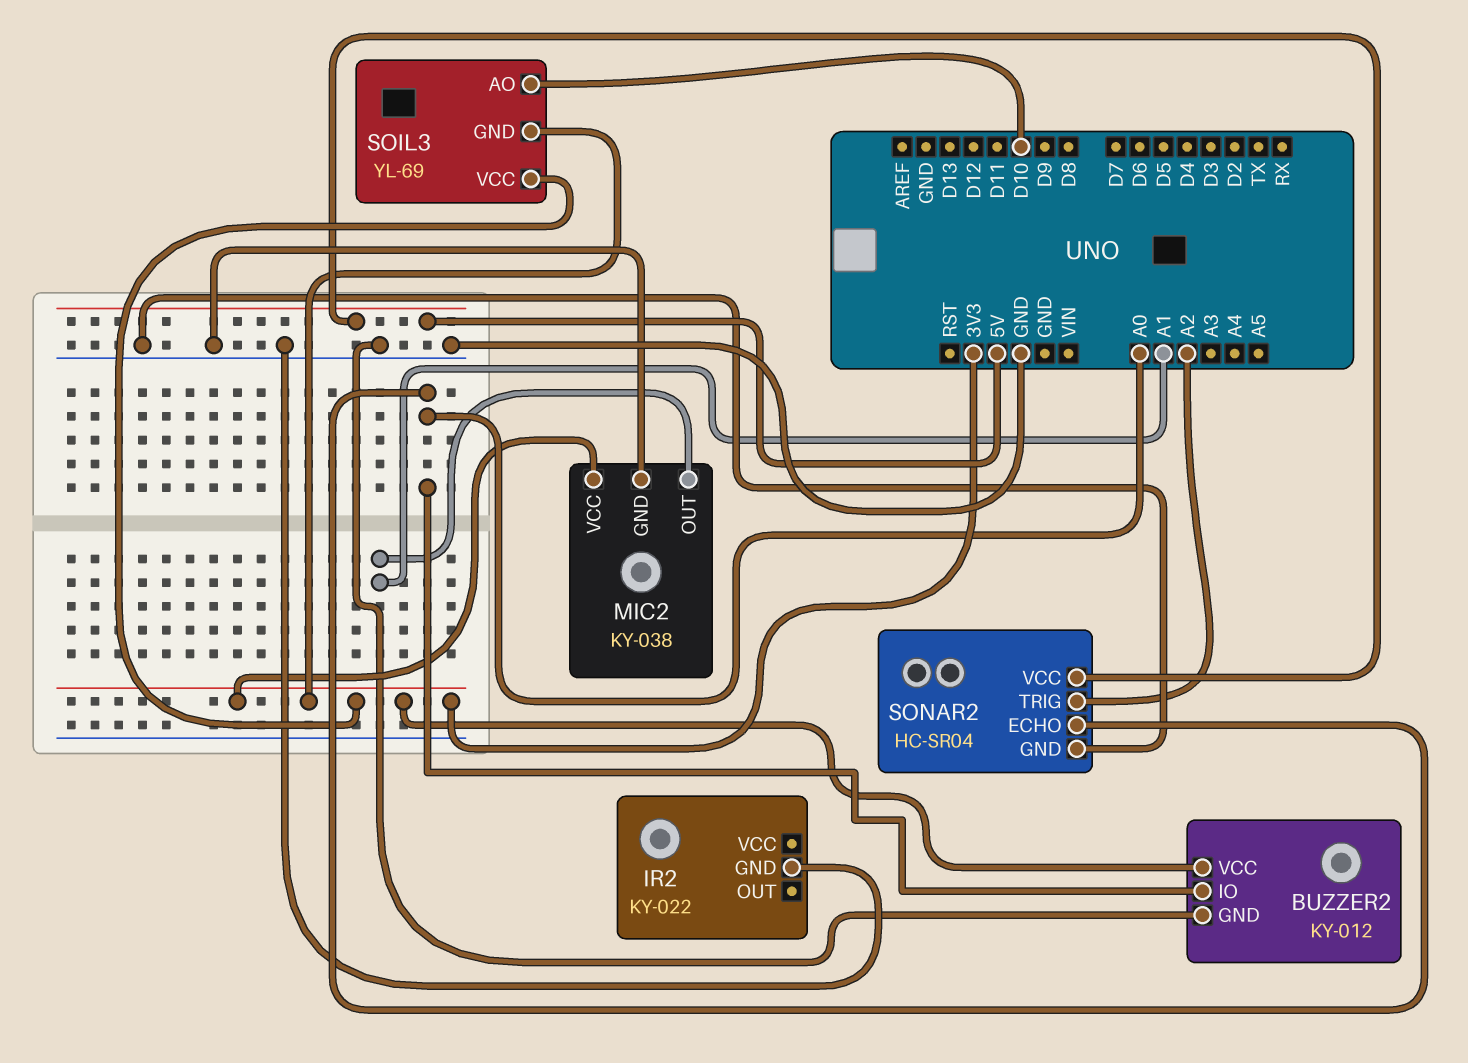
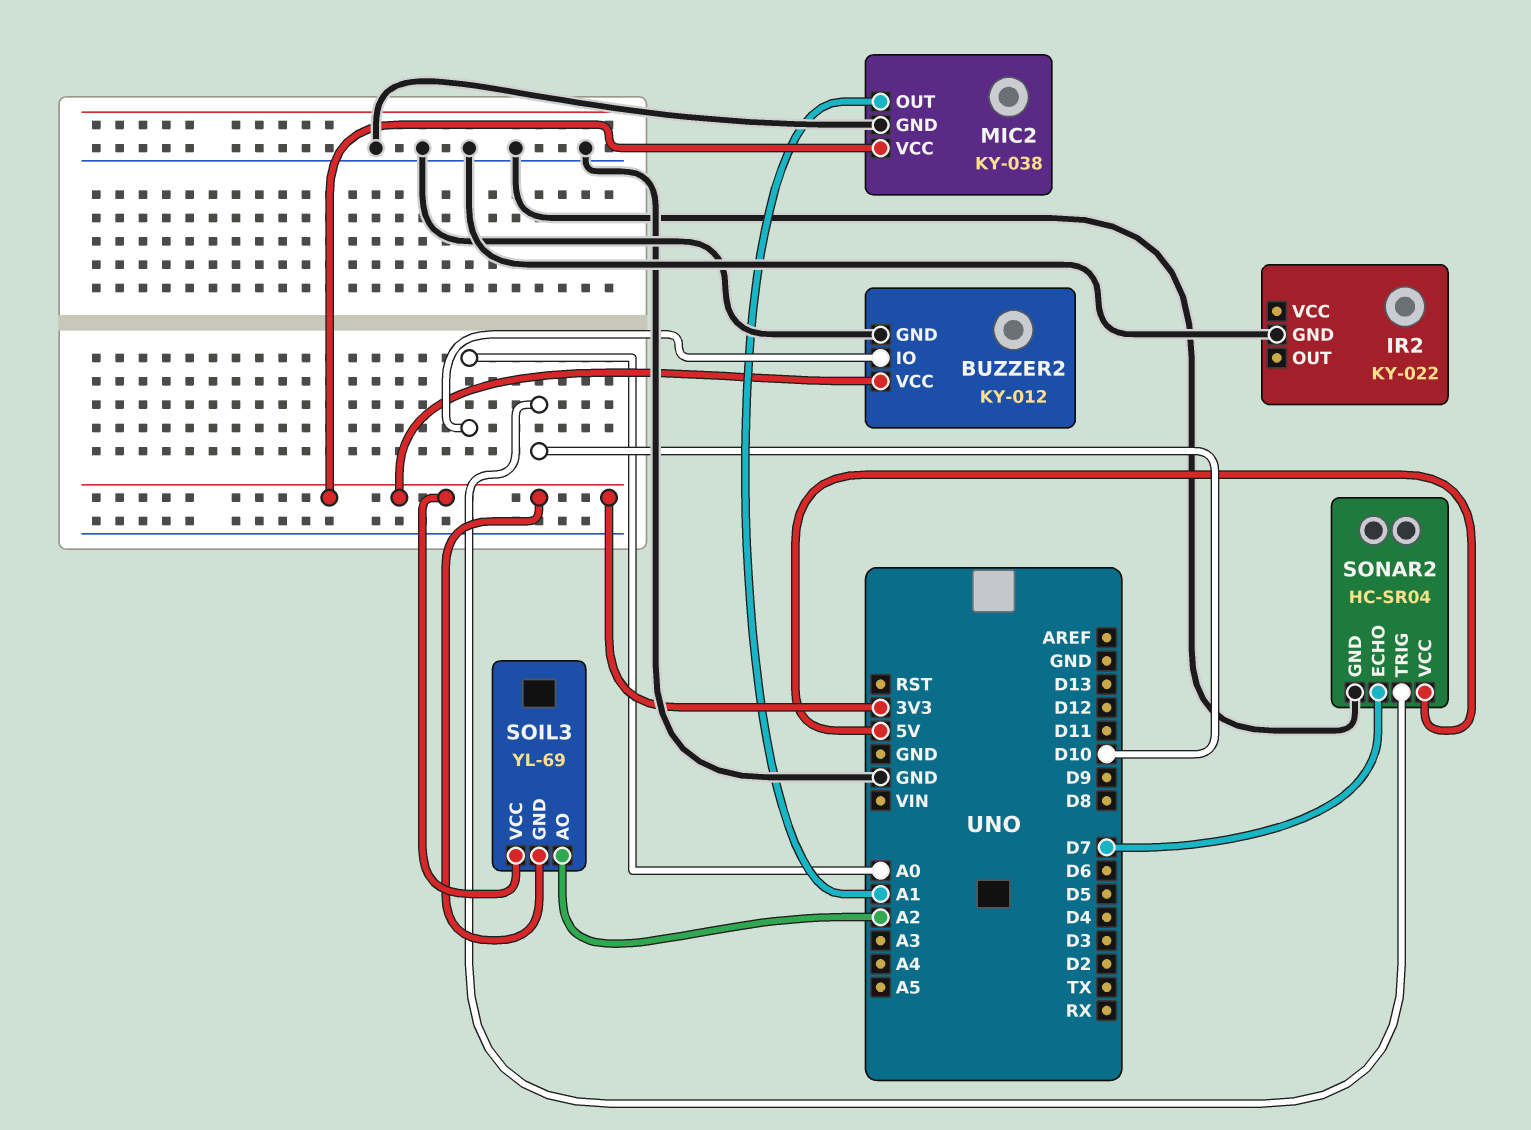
SOIL3 pin AO: D10 -> A2
SONAR2 pin ECHO: A0 -> D7
SONAR2 pin TRIG: A2 -> D10

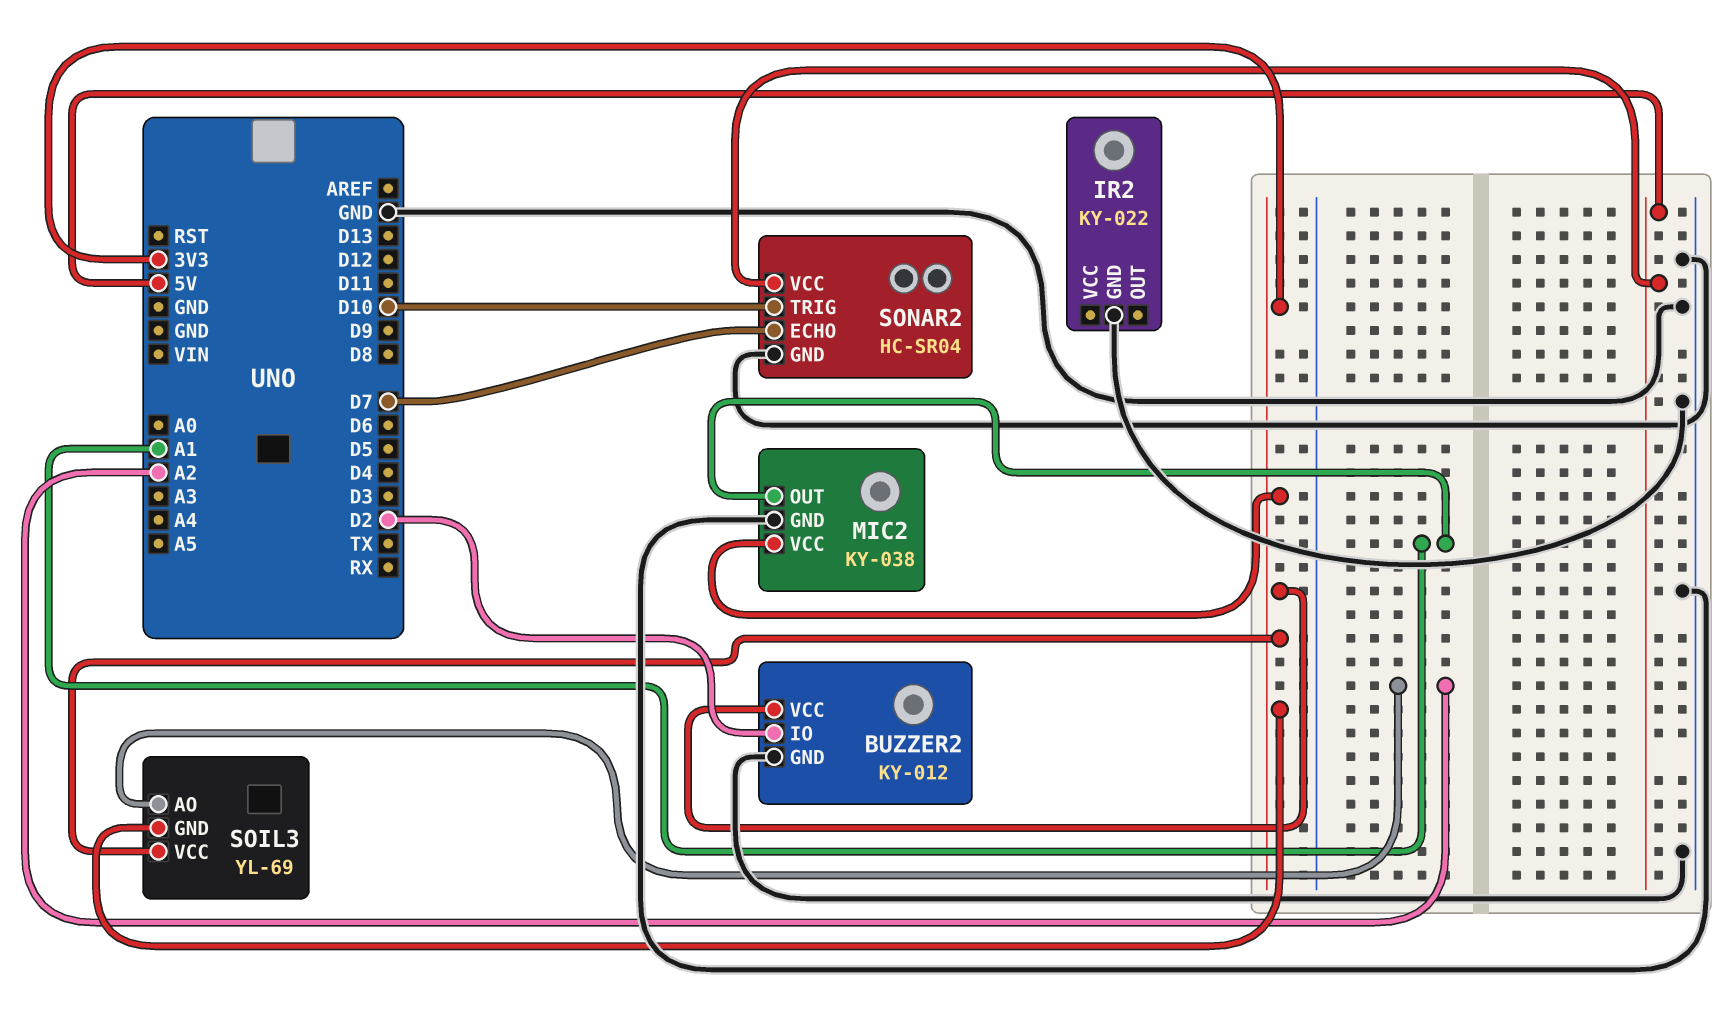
BUZZER2 pin IO: A0 -> D2

